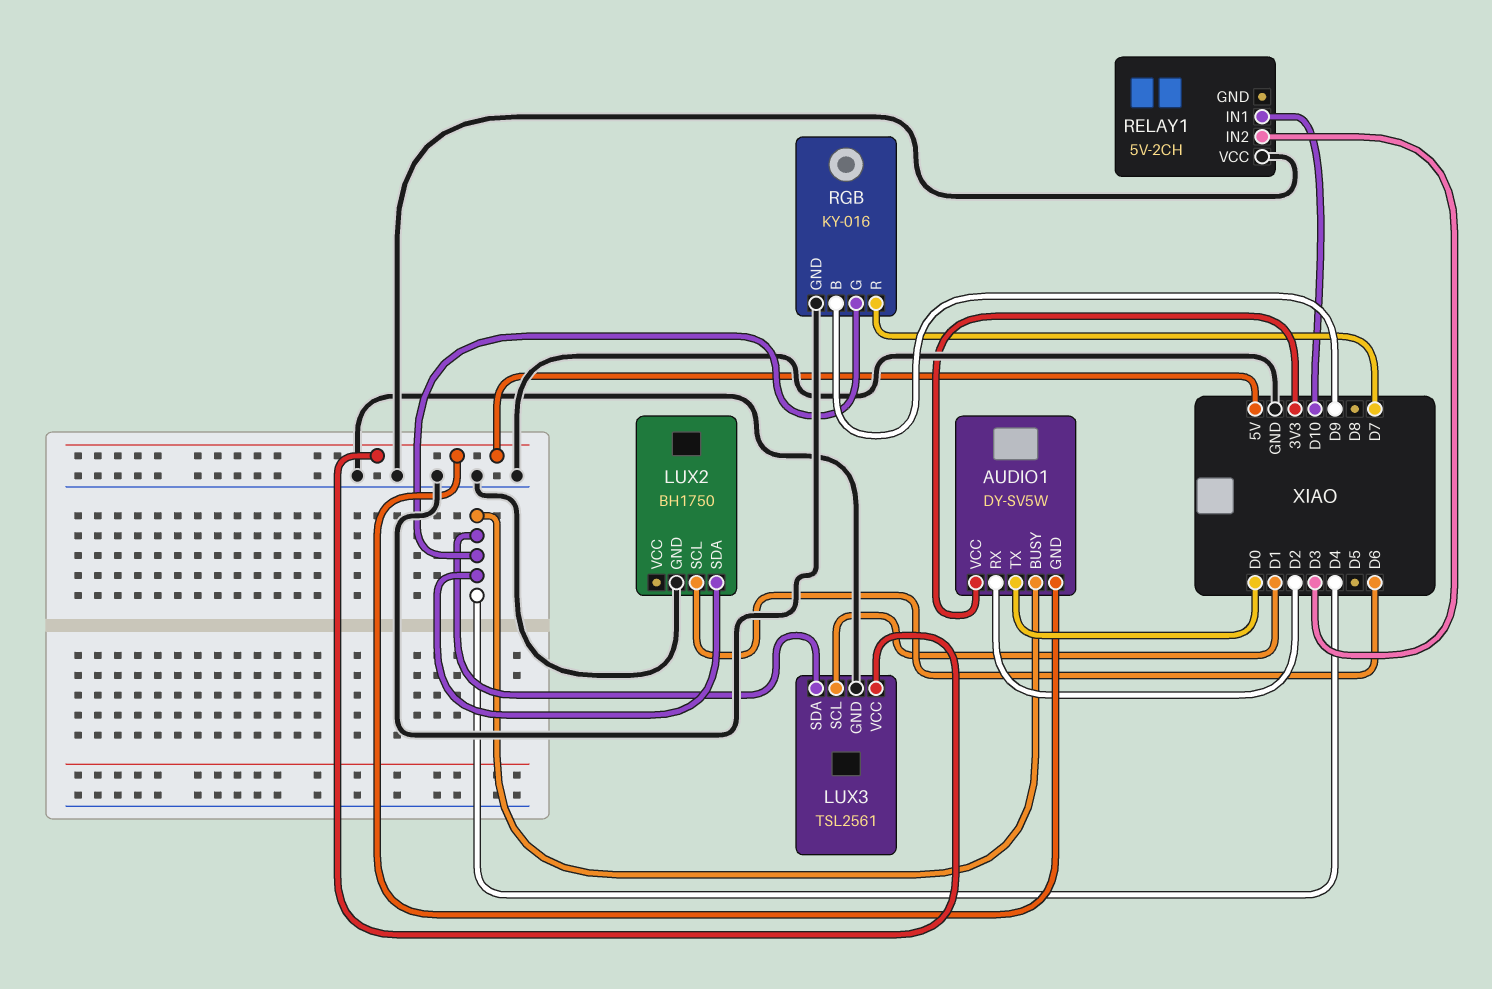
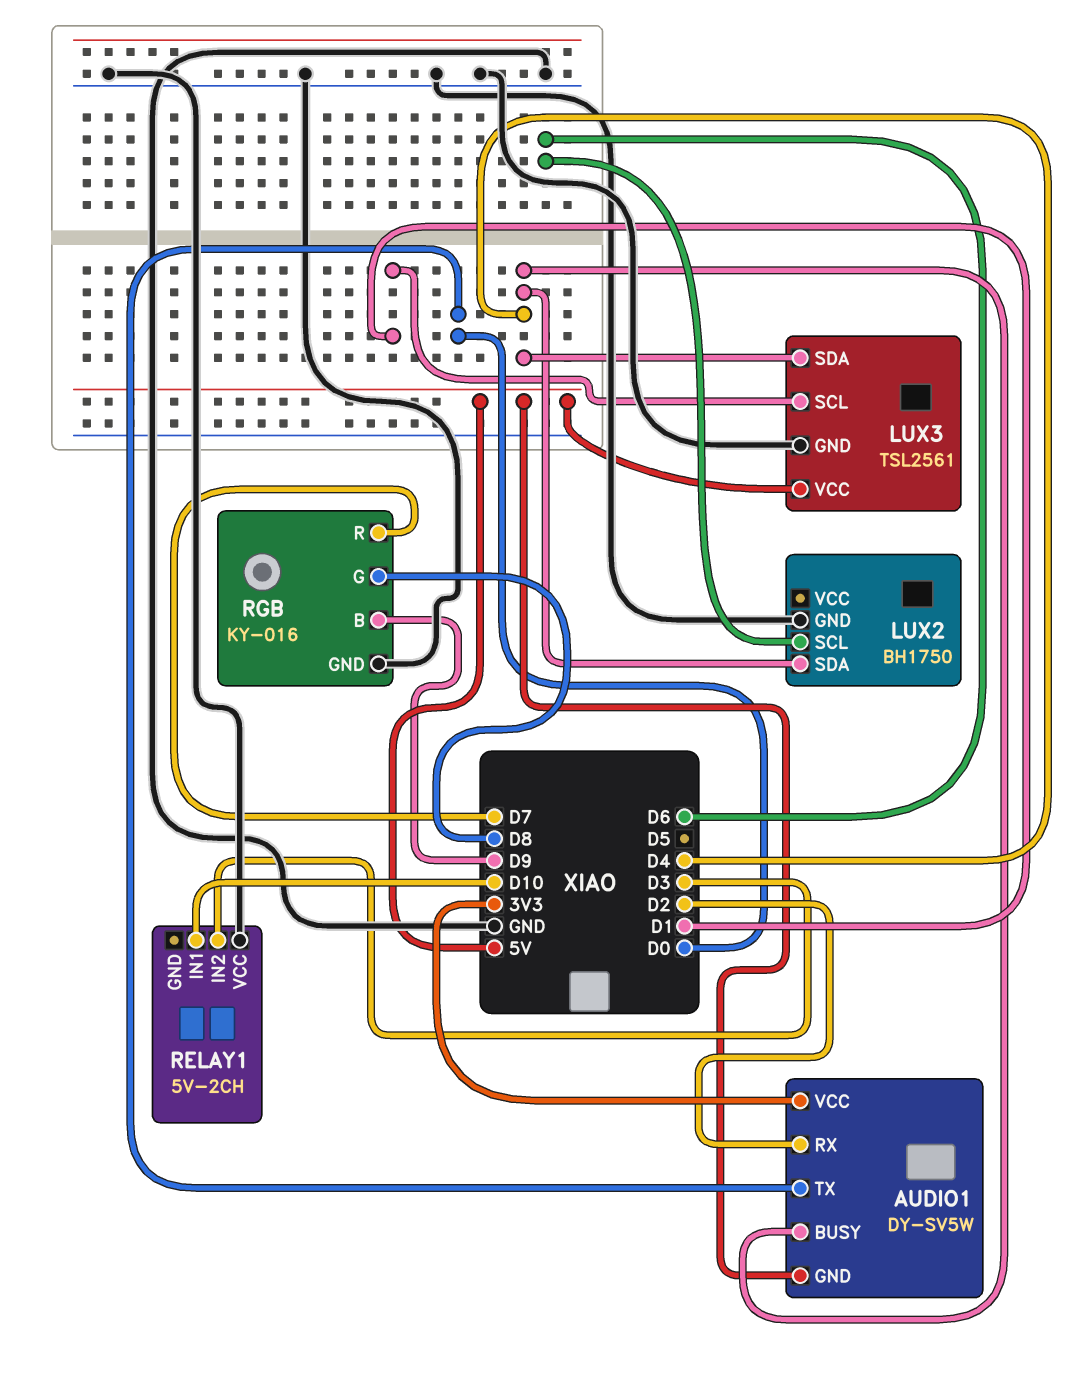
RGB pin G: D4 -> D8

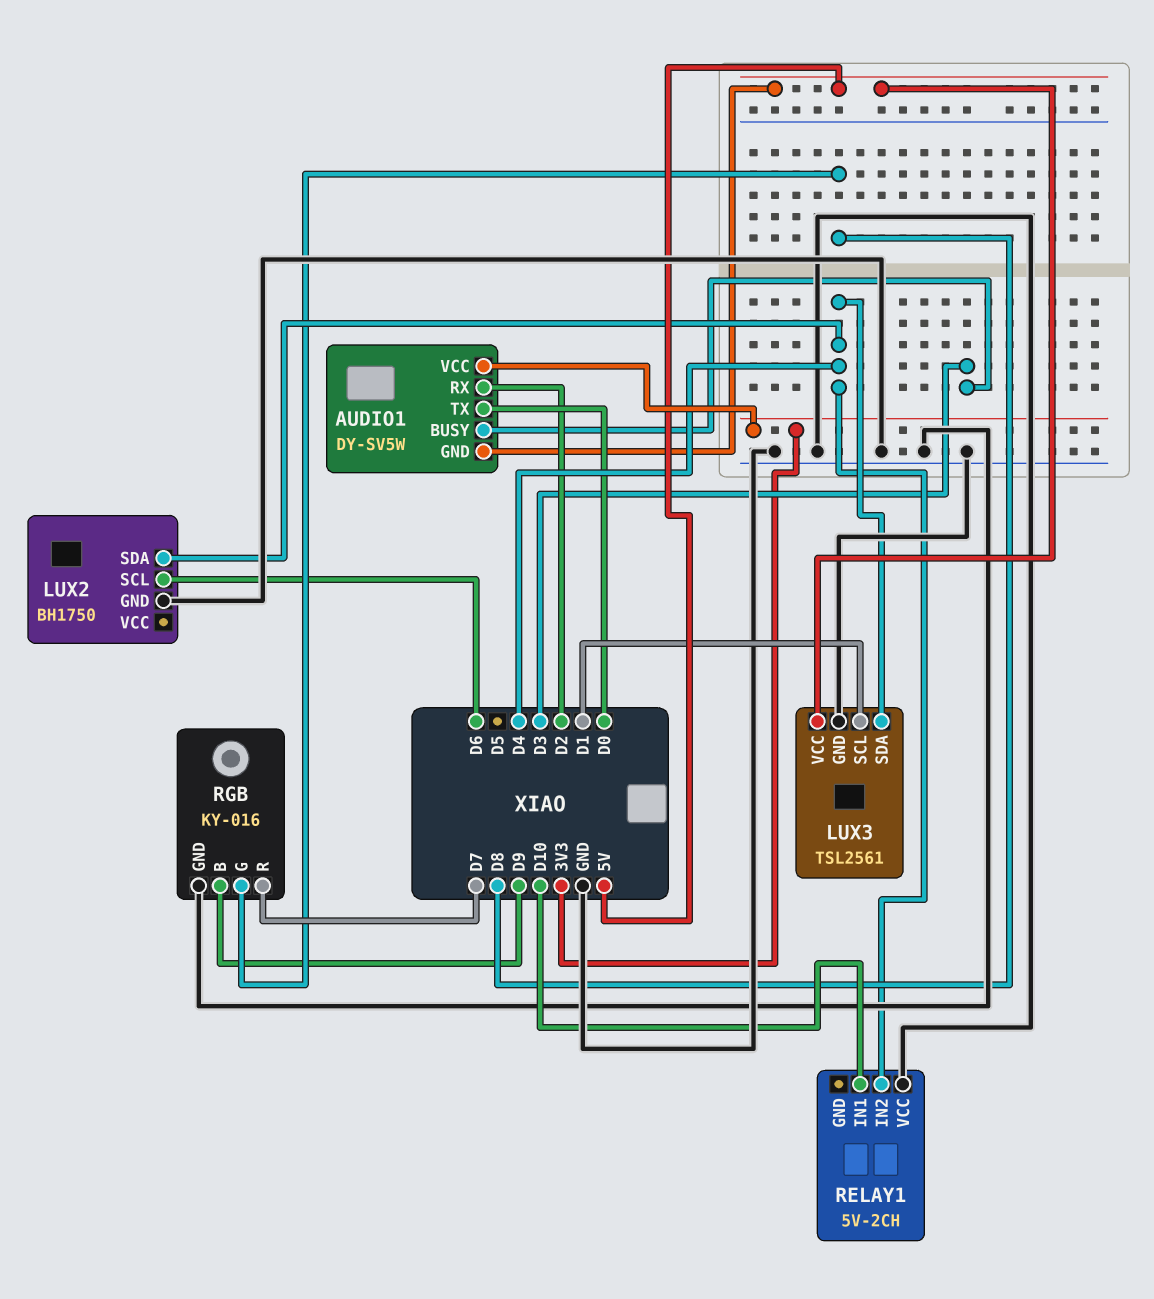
AUDIO1 pin BUSY: D4 -> D3
RELAY1 pin IN2: D3 -> D4

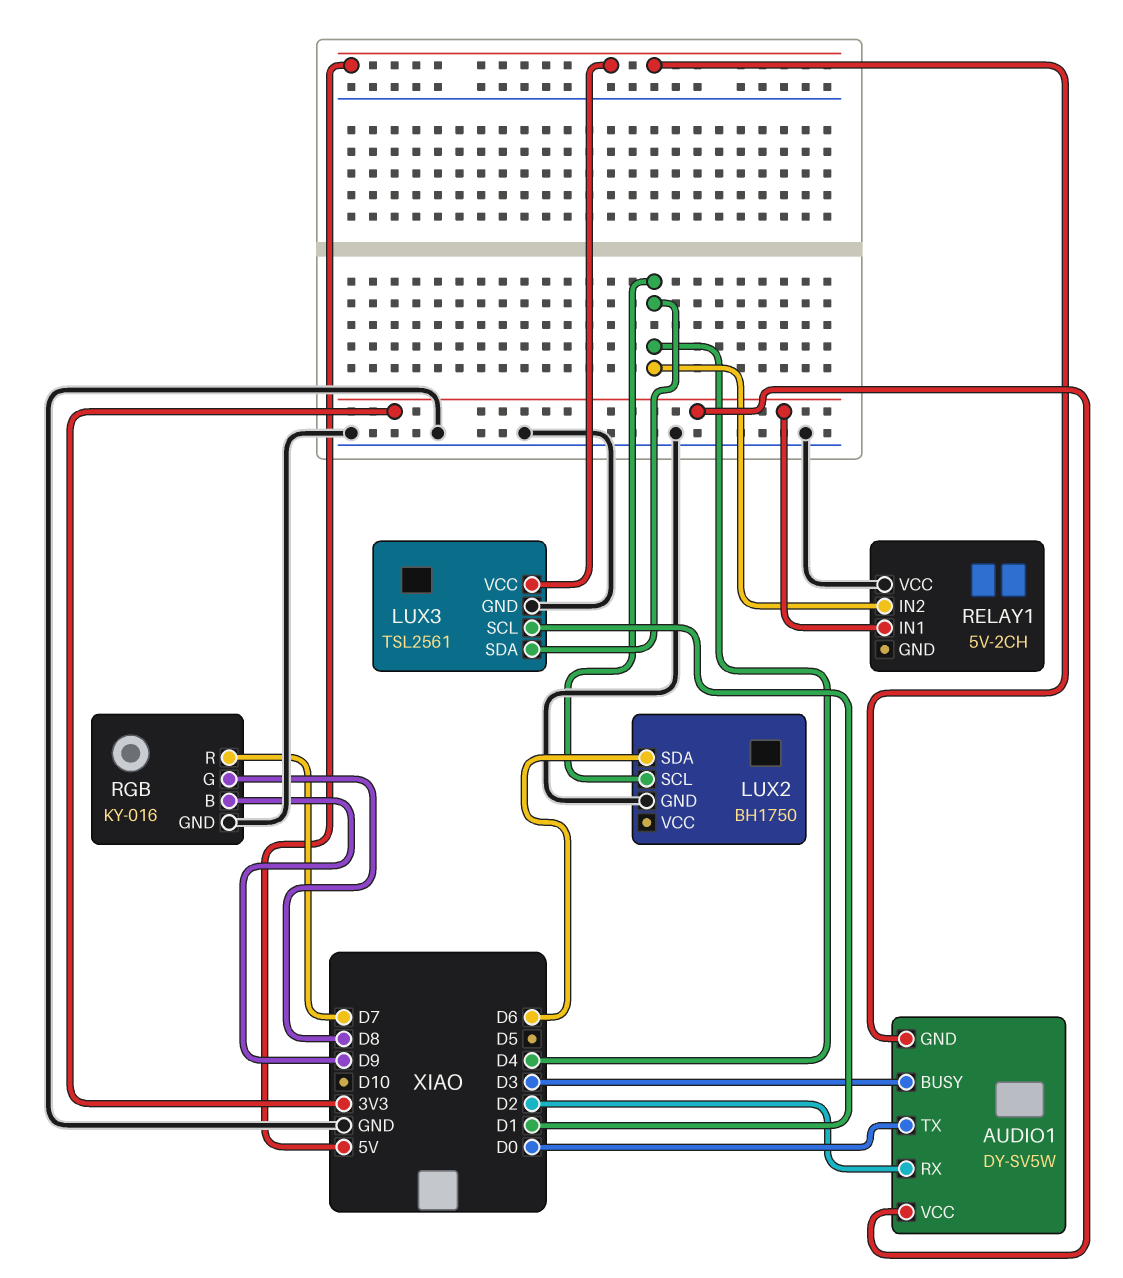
LUX2 pin SCL: D6 -> D4
LUX2 pin SDA: D4 -> D6
RELAY1 pin IN1: D10 -> 3V3

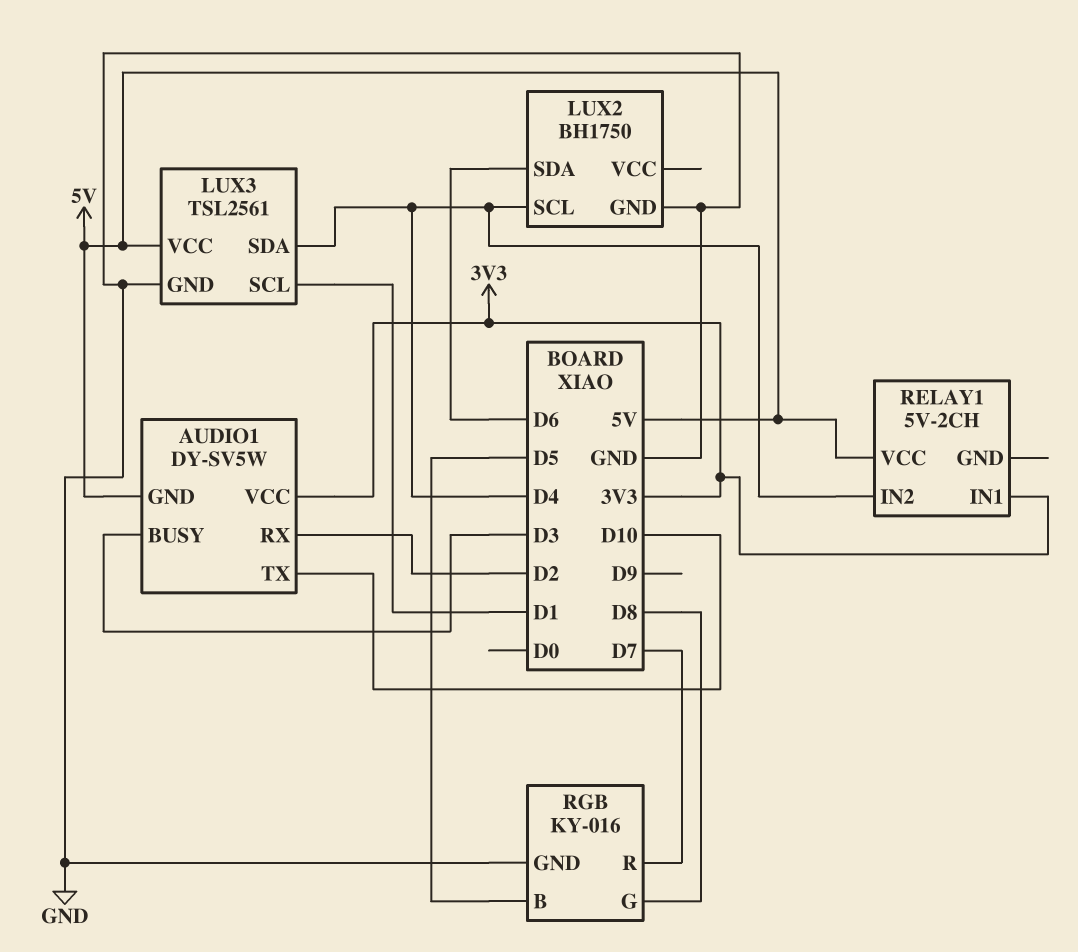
AUDIO1 pin TX: D0 -> D10
RELAY1 pin VCC: GND -> 5V
RGB pin B: D9 -> D5

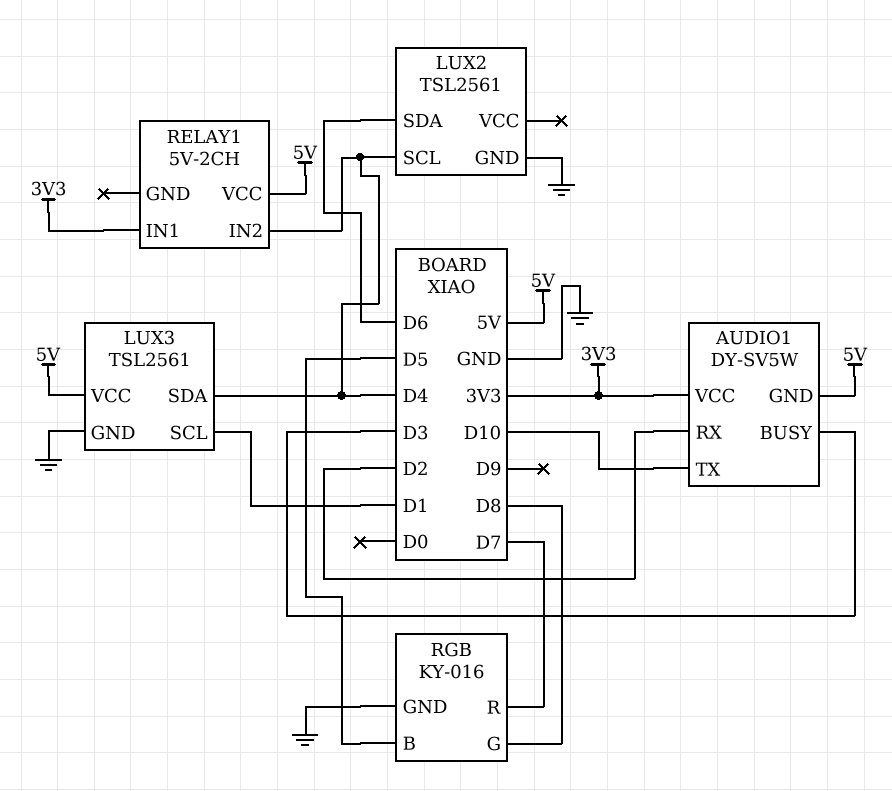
LUX2: BH1750 -> TSL2561

